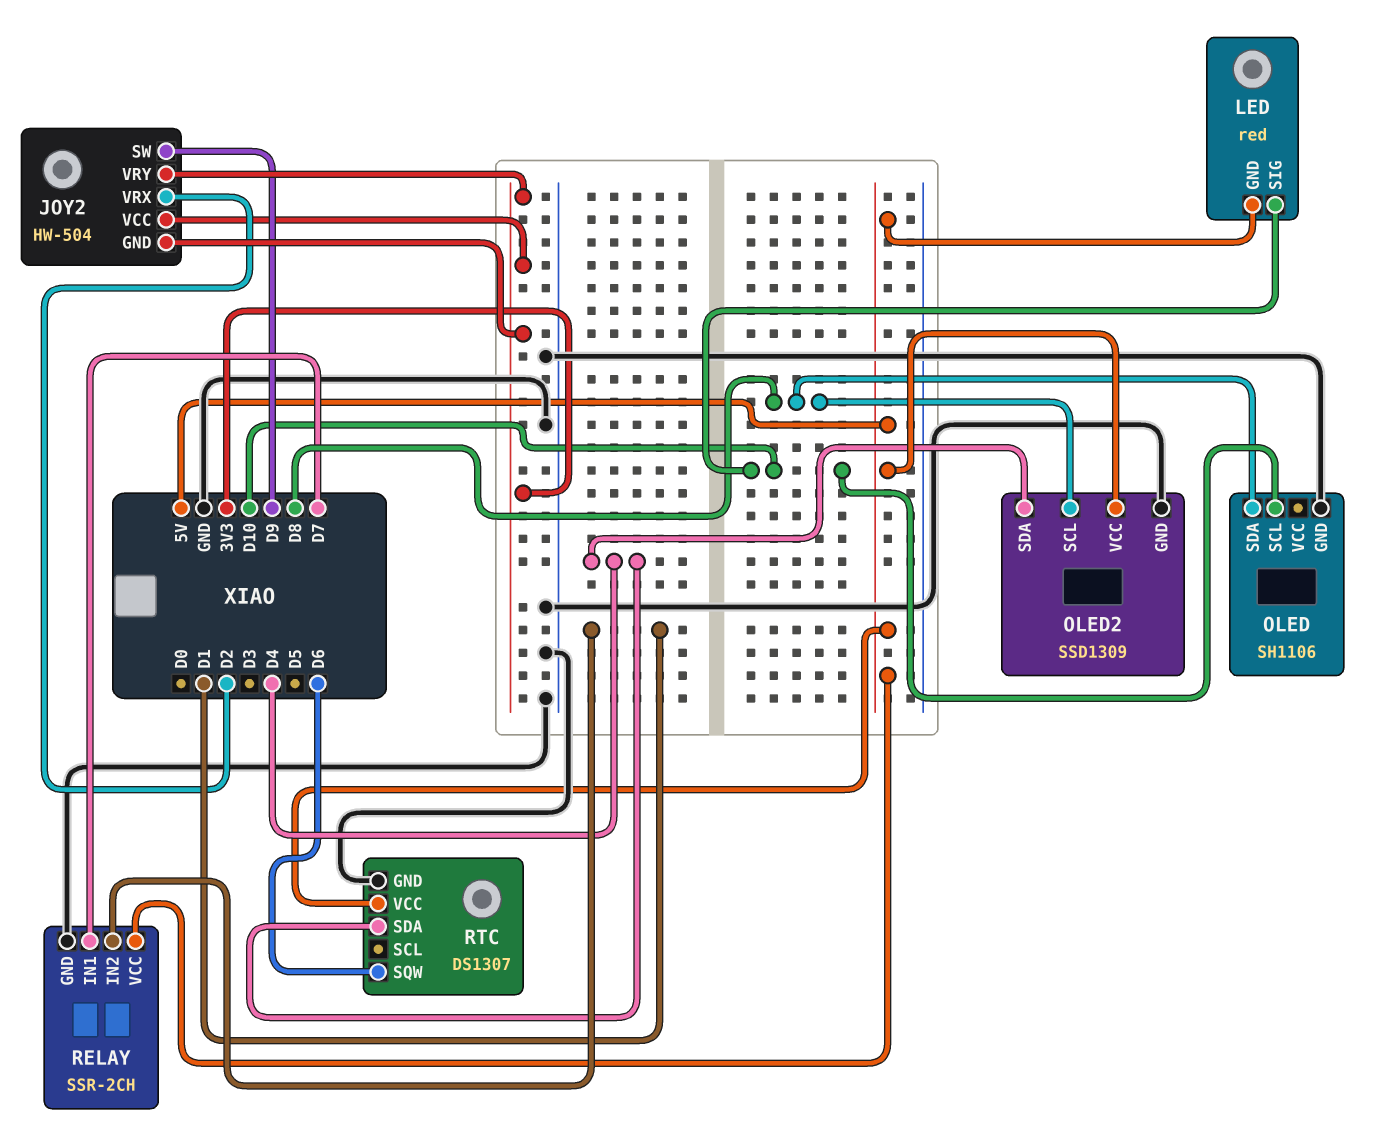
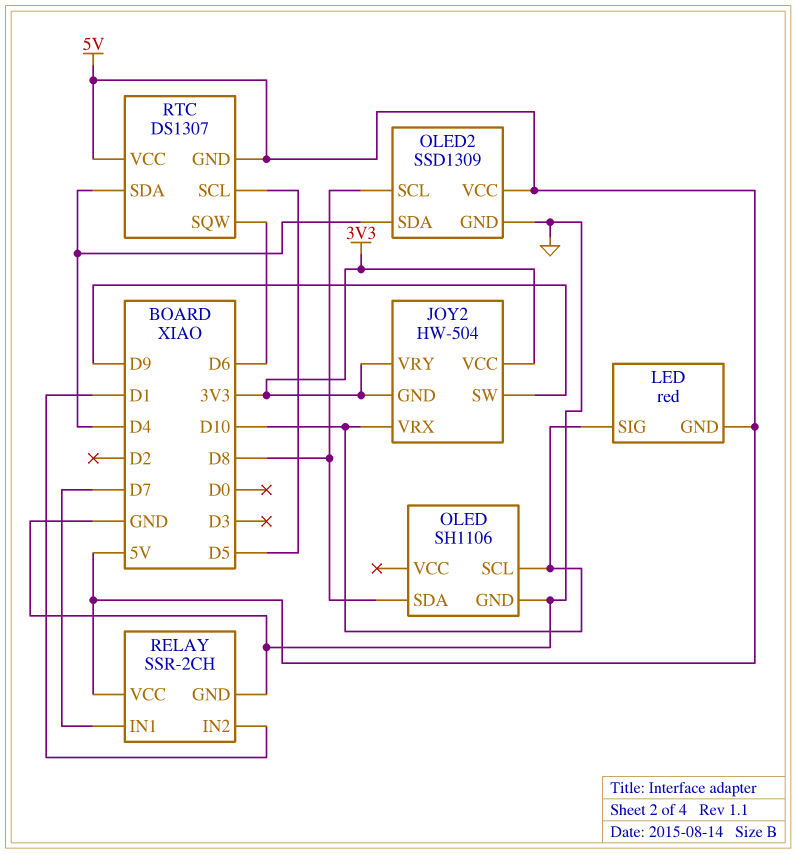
JOY2 pin VRX: D2 -> D10
RTC pin GND: GND -> 5V
RTC pin SCL: none -> D5

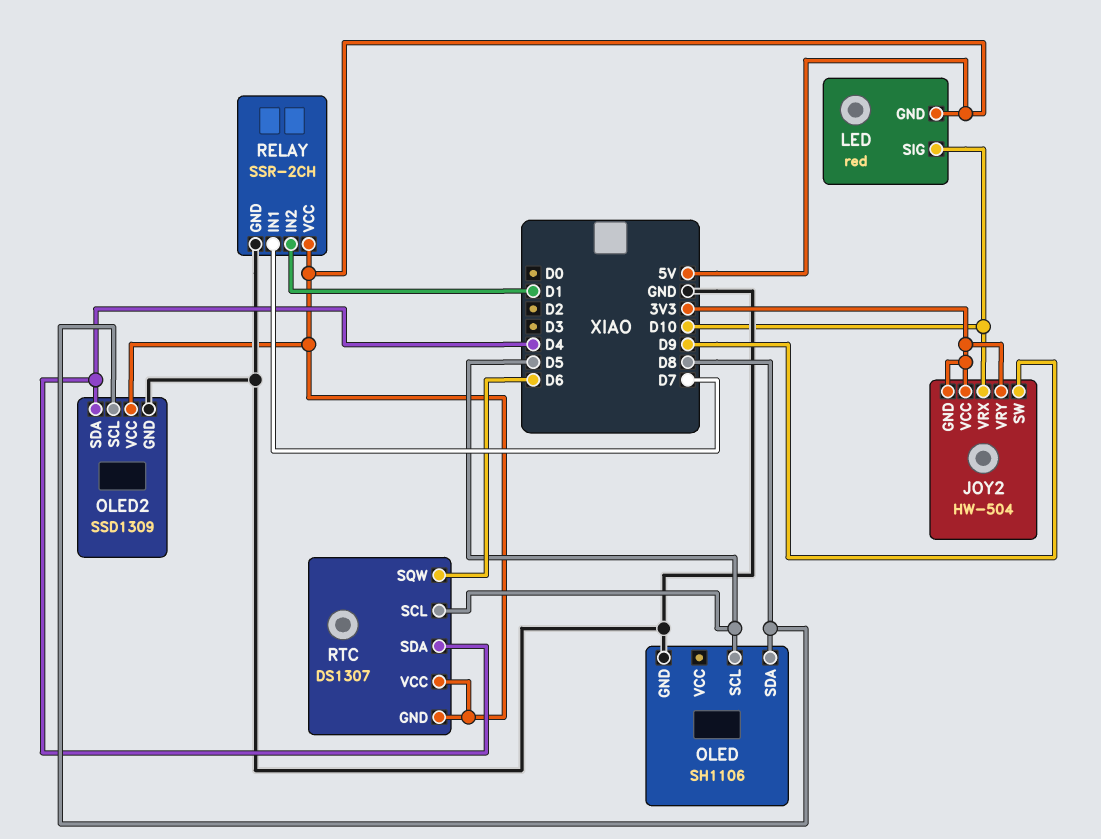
OLED pin SCL: D10 -> D5

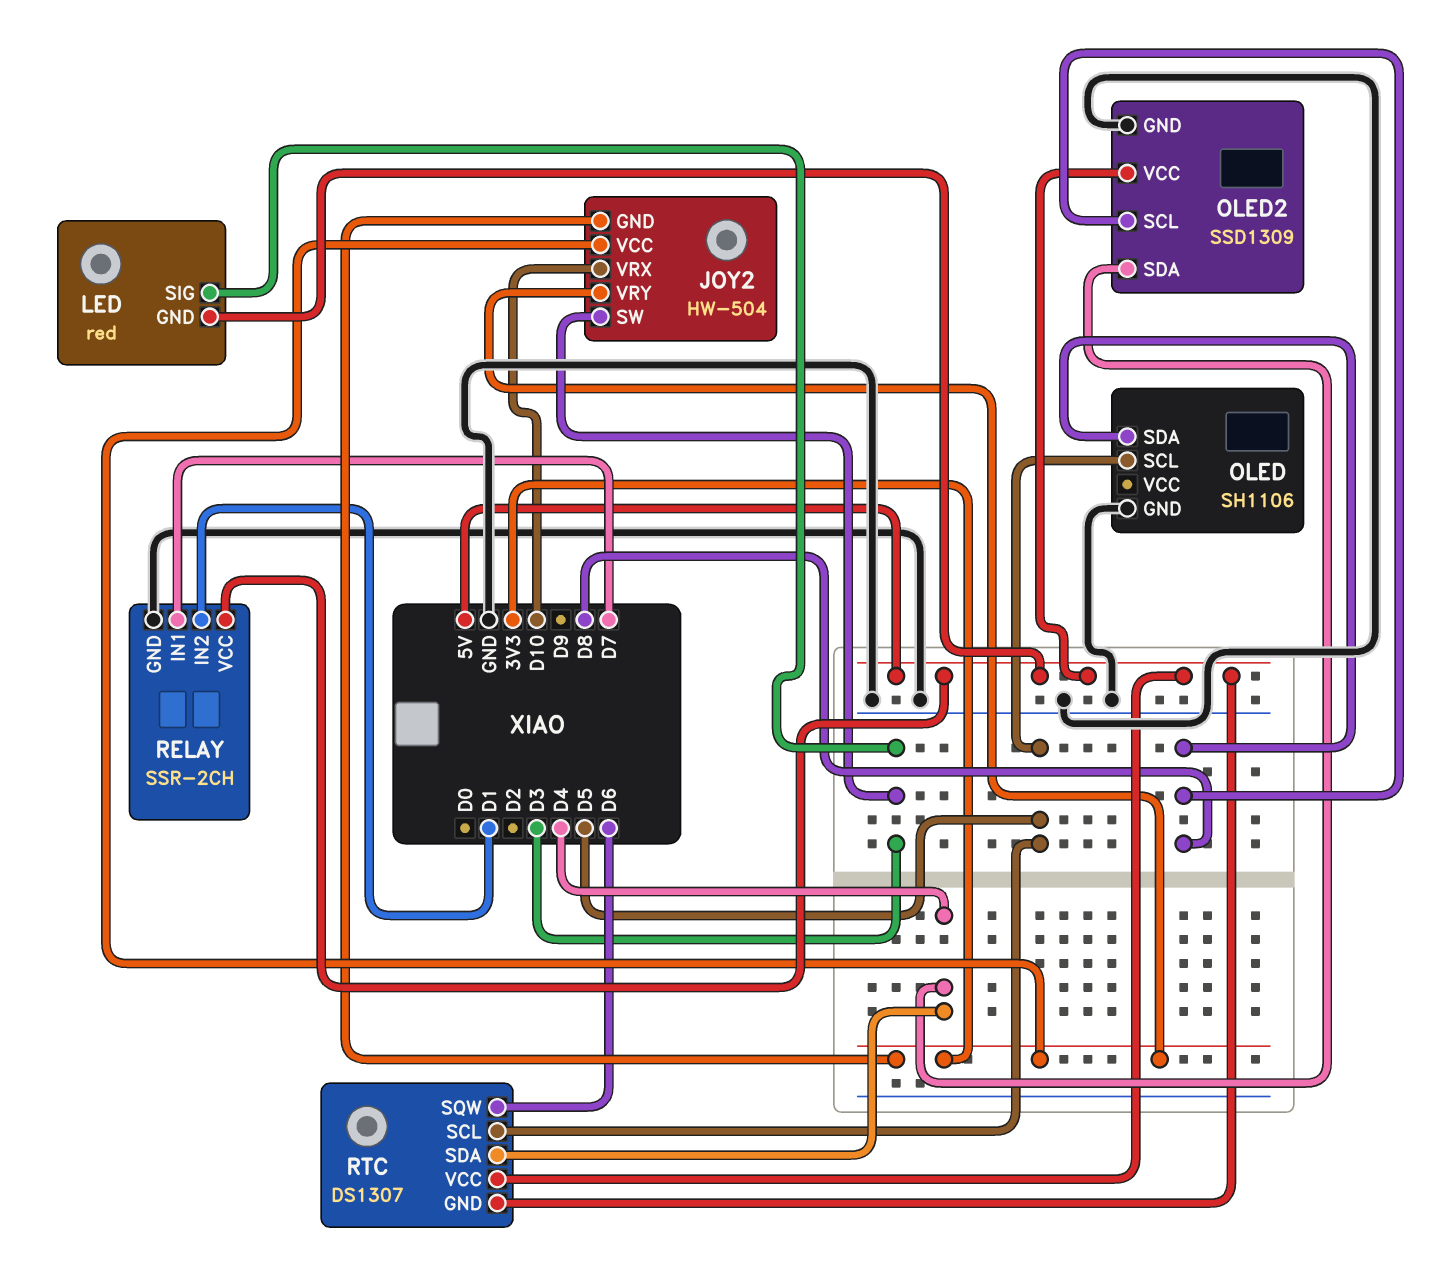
JOY2 pin SW: D9 -> D3
LED pin SIG: D10 -> D3

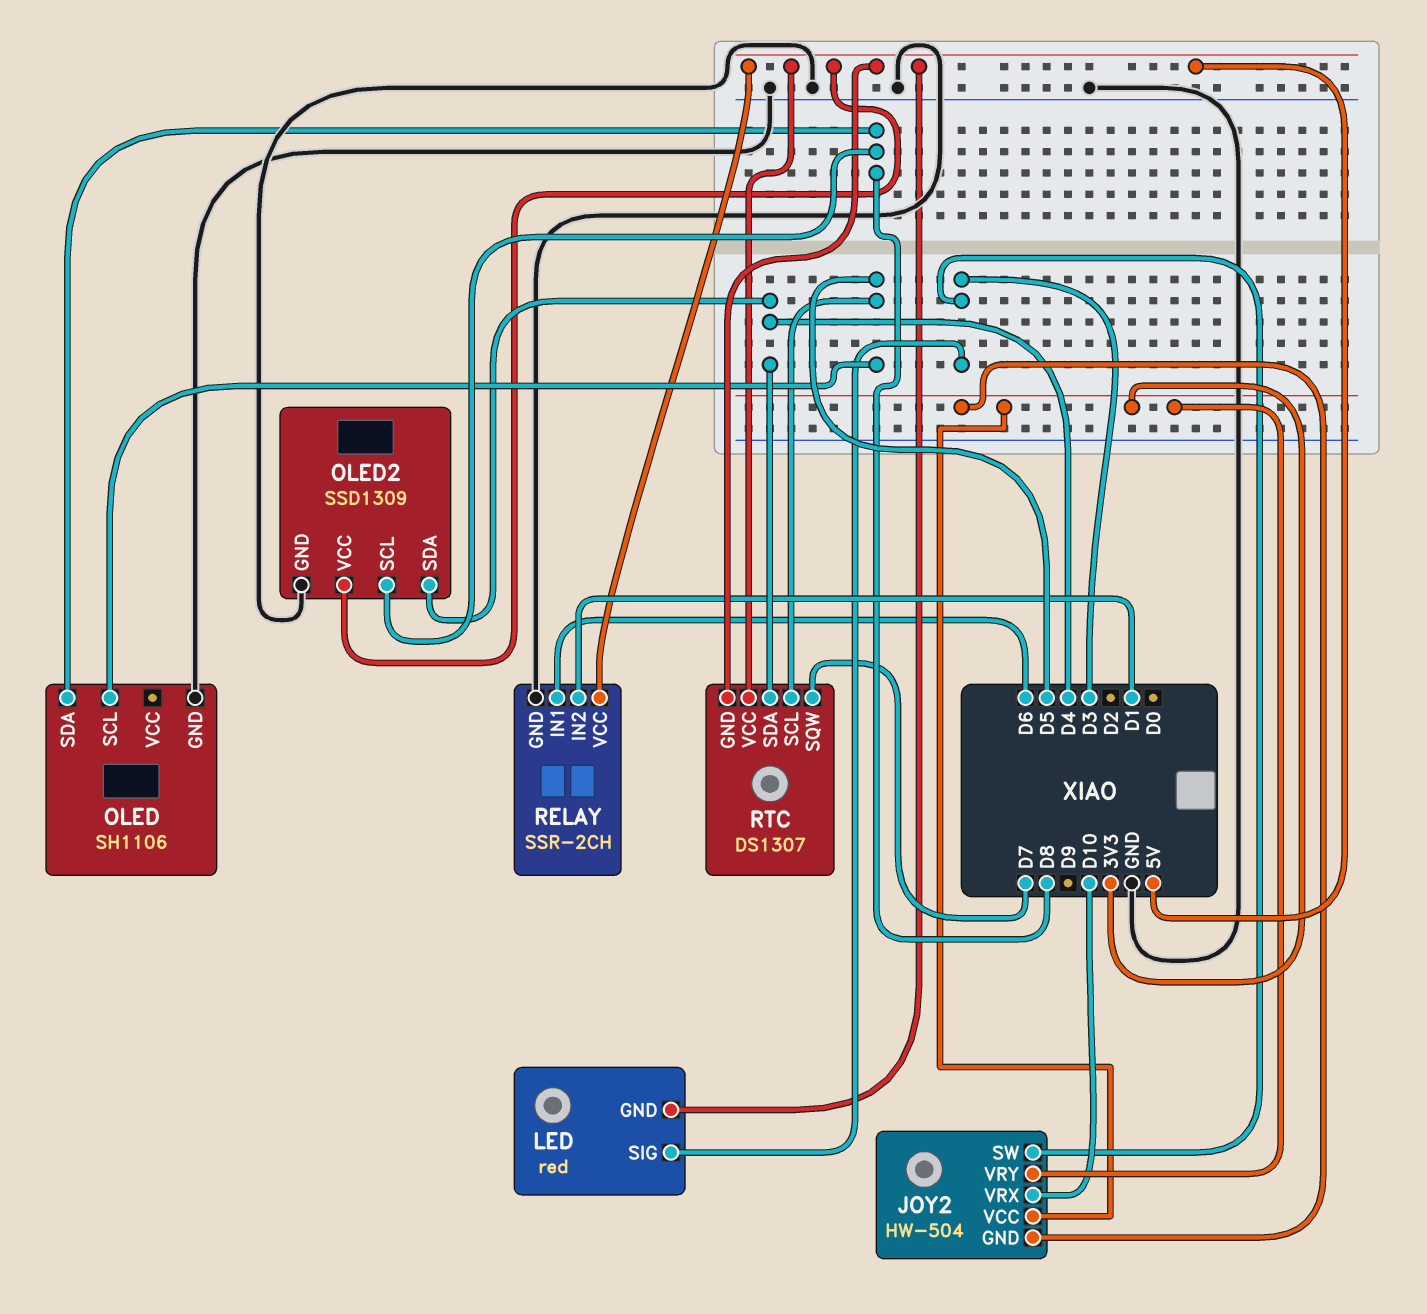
RELAY pin IN1: D7 -> D6
RTC pin SQW: D6 -> D7

